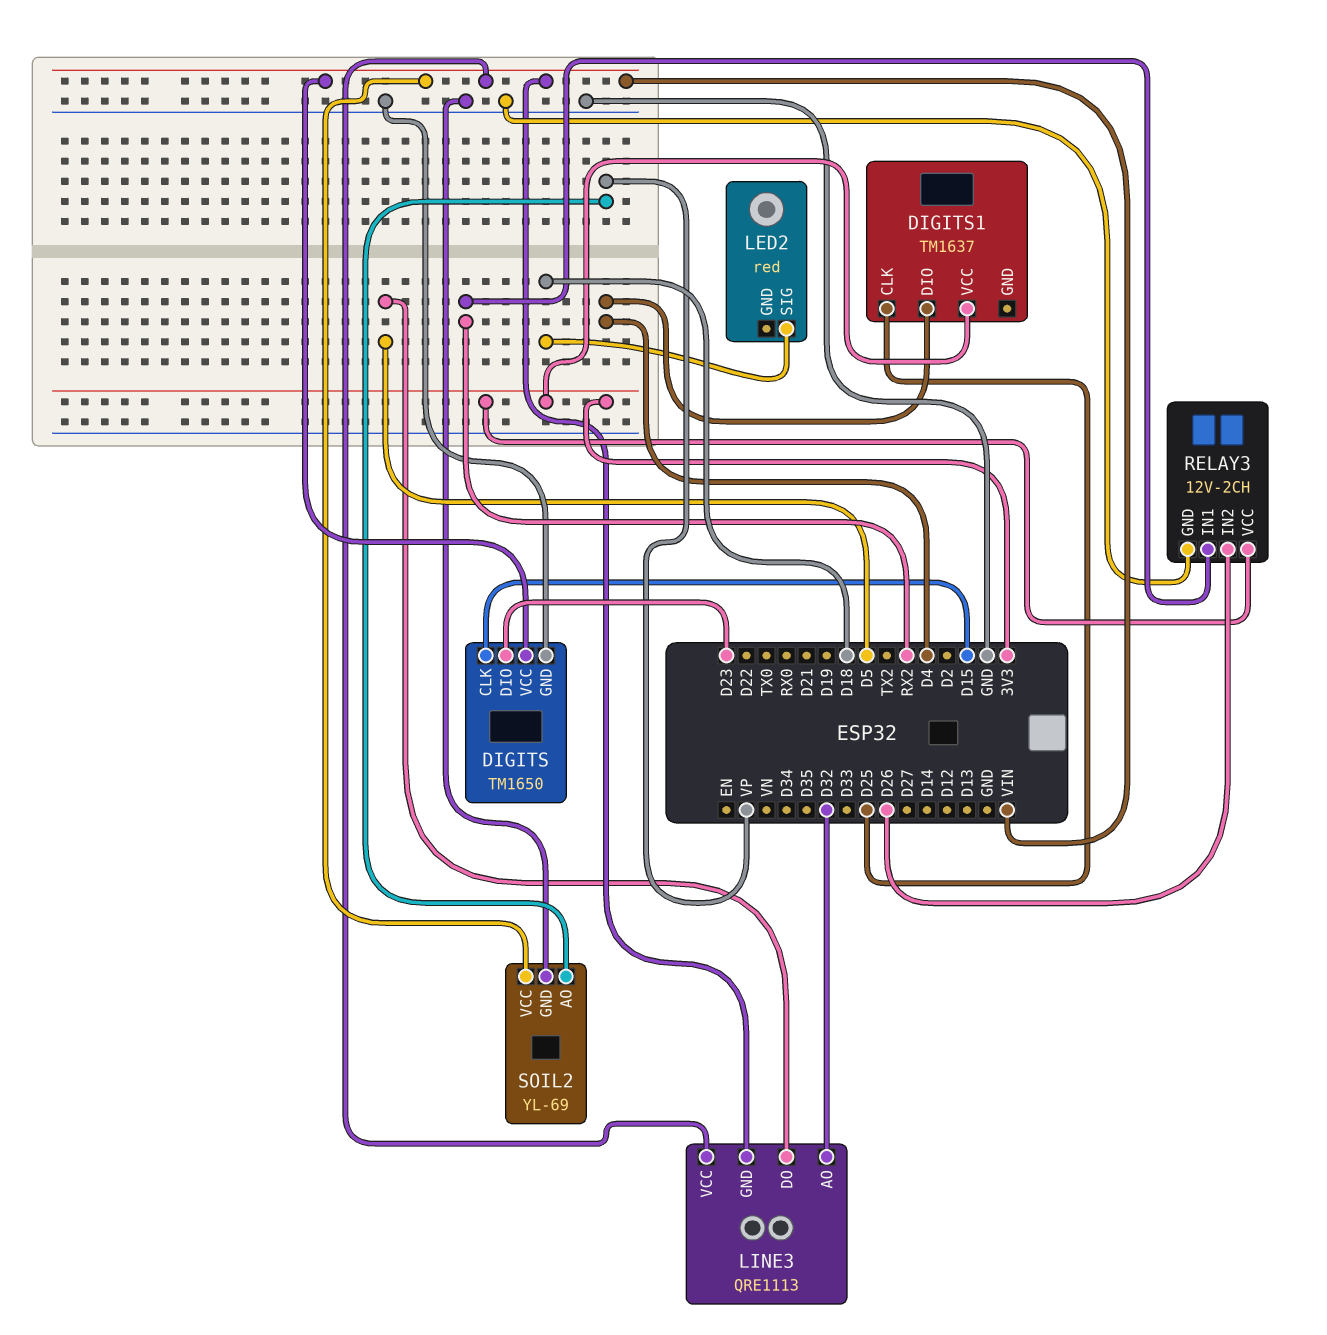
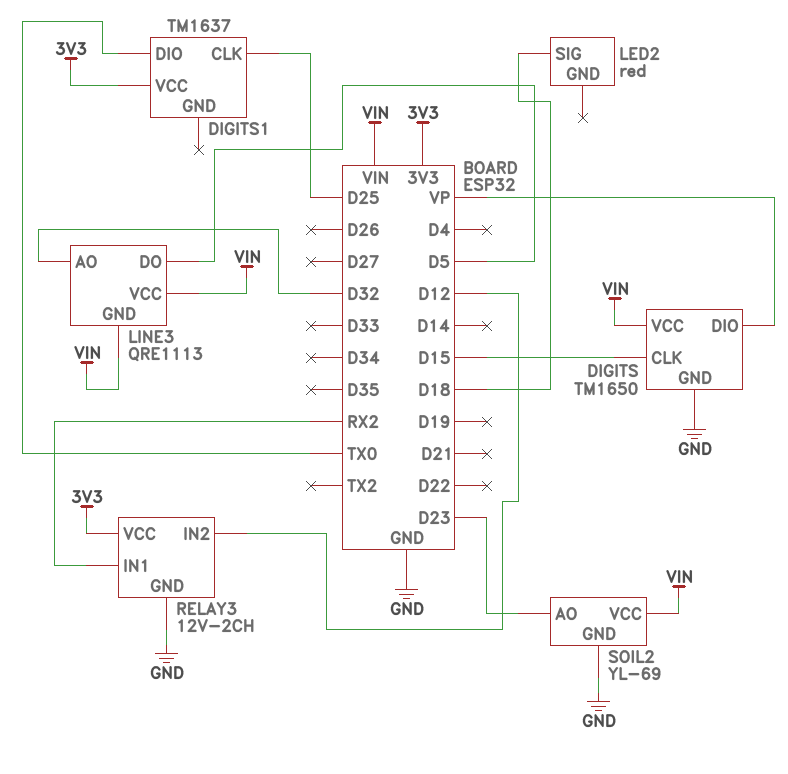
DIGITS pin DIO: D23 -> VP
DIGITS1 pin DIO: D4 -> TX0
RELAY3 pin IN2: D26 -> D12
SOIL2 pin AO: VP -> D23

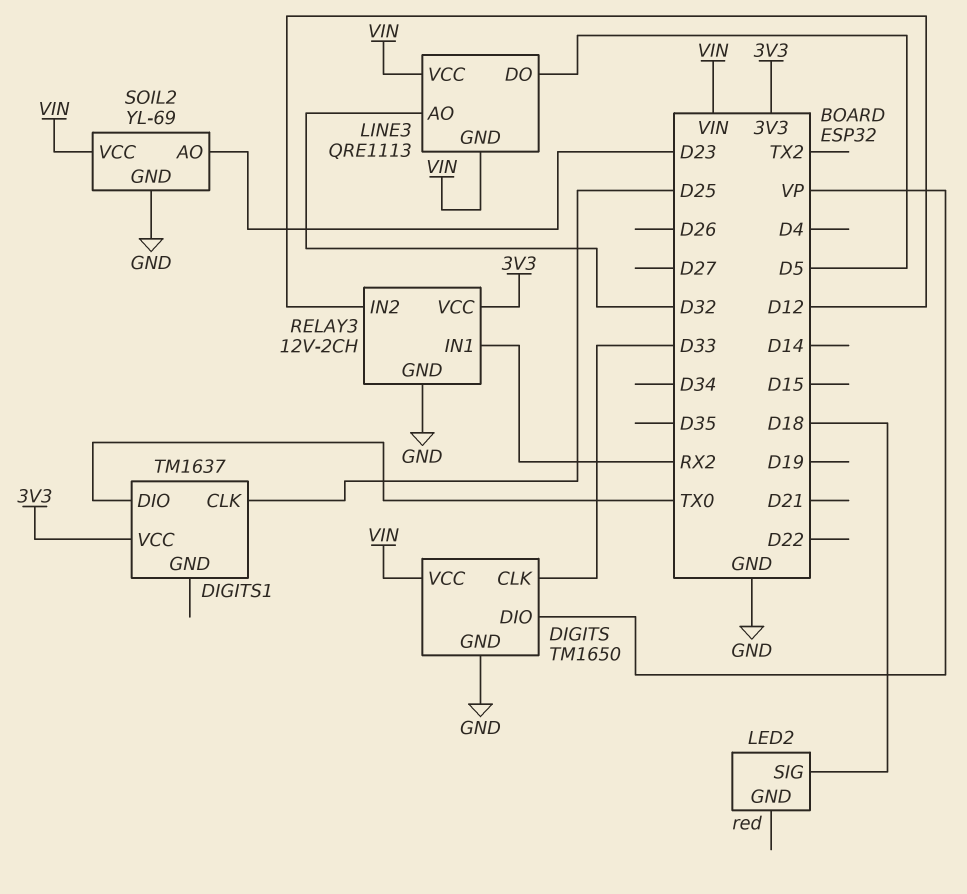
DIGITS pin CLK: D15 -> D33

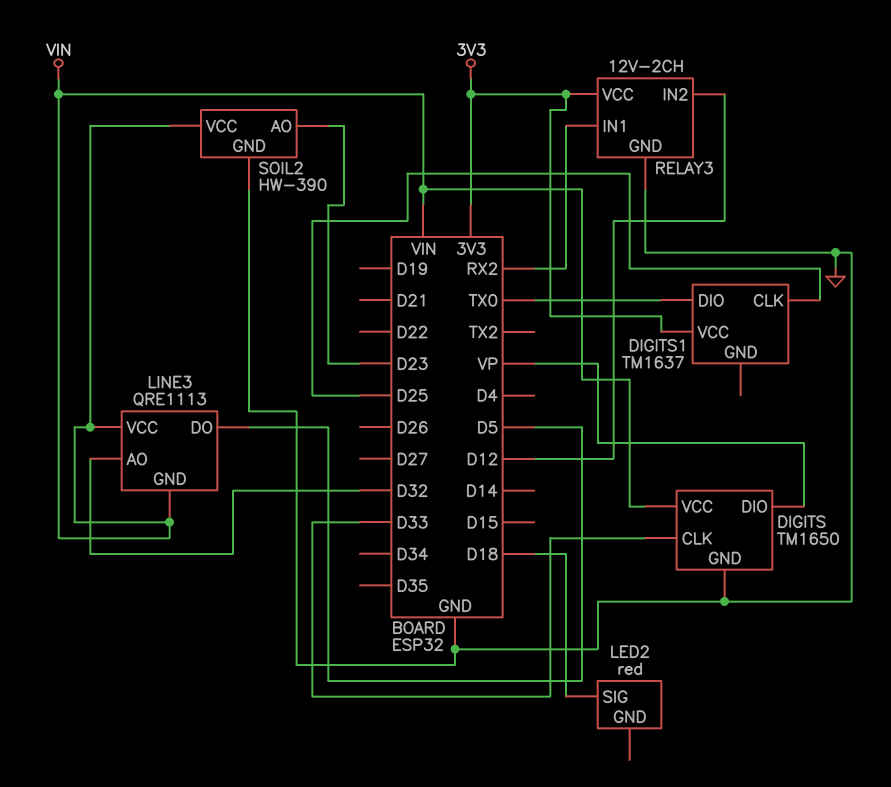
SOIL2: YL-69 -> HW-390

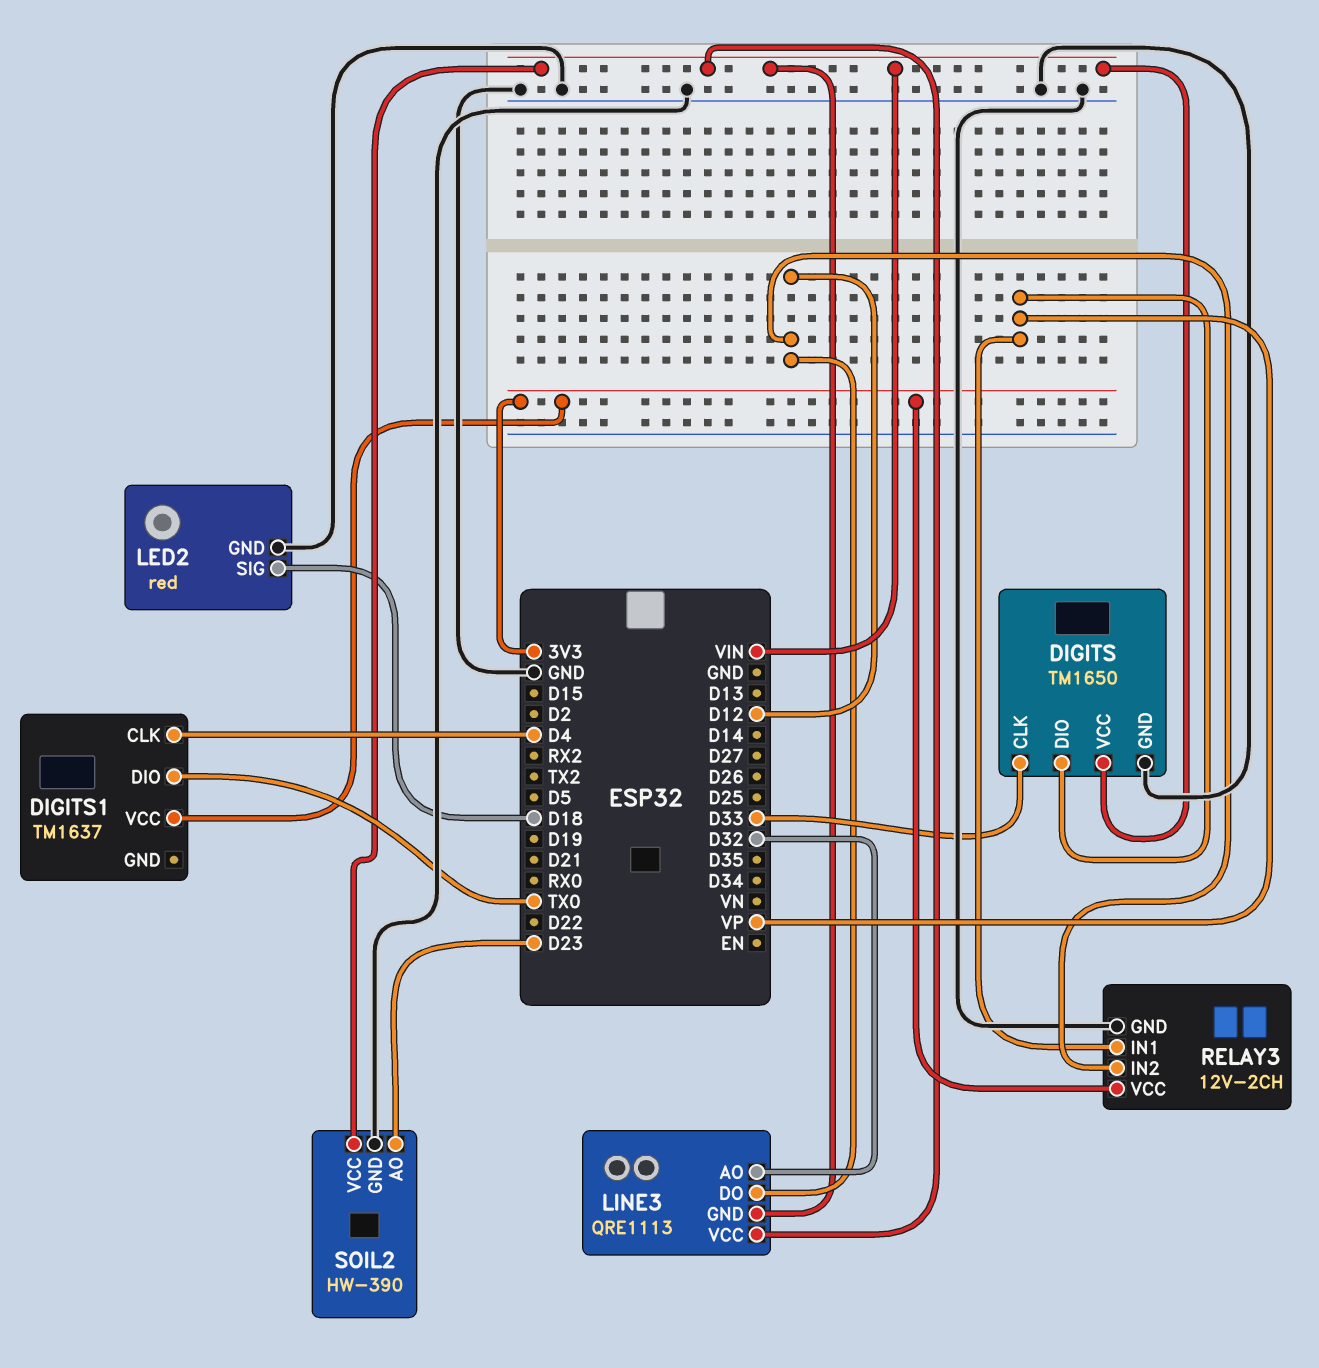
DIGITS1 pin CLK: D25 -> D4
LED2 pin GND: none -> GND
LINE3 pin DO: D5 -> D12
RELAY3 pin IN1: RX2 -> VP

